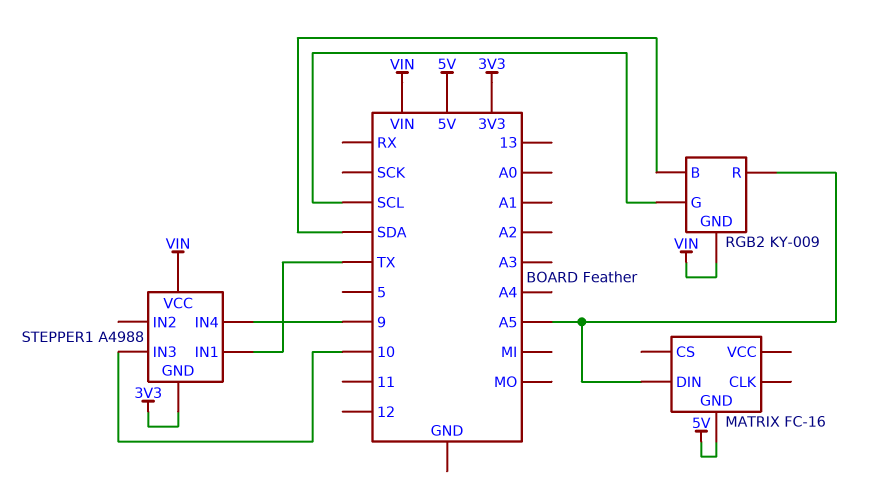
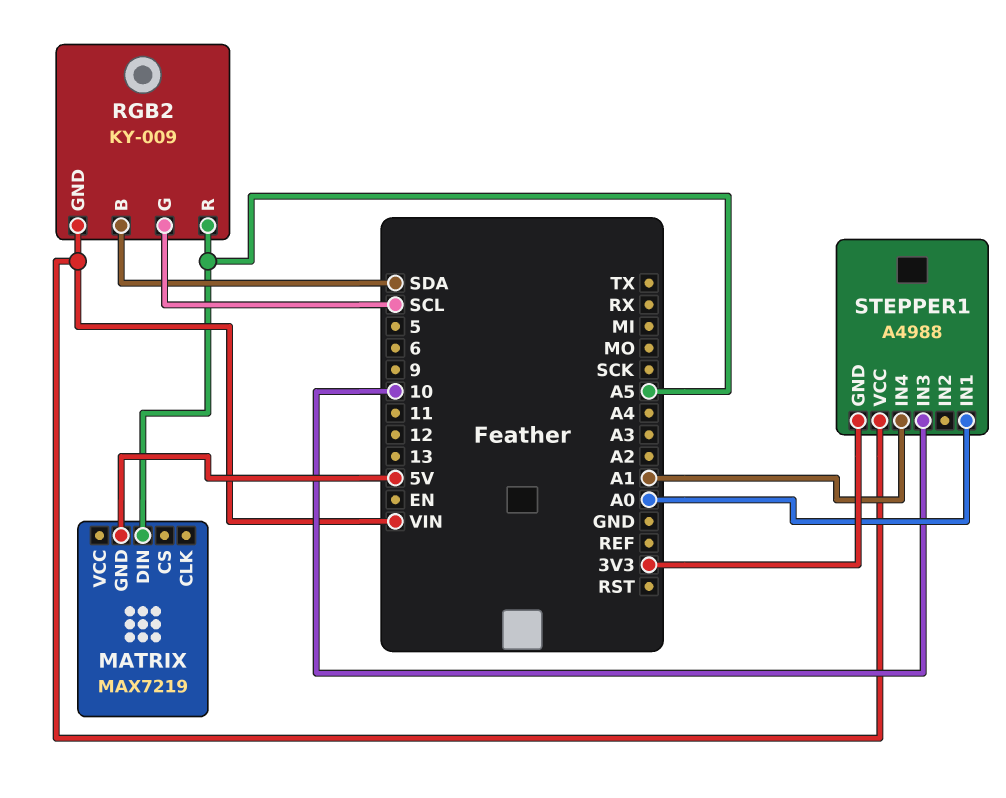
MATRIX: FC-16 -> MAX7219
STEPPER1 pin IN1: TX -> A0
STEPPER1 pin IN4: 9 -> A1

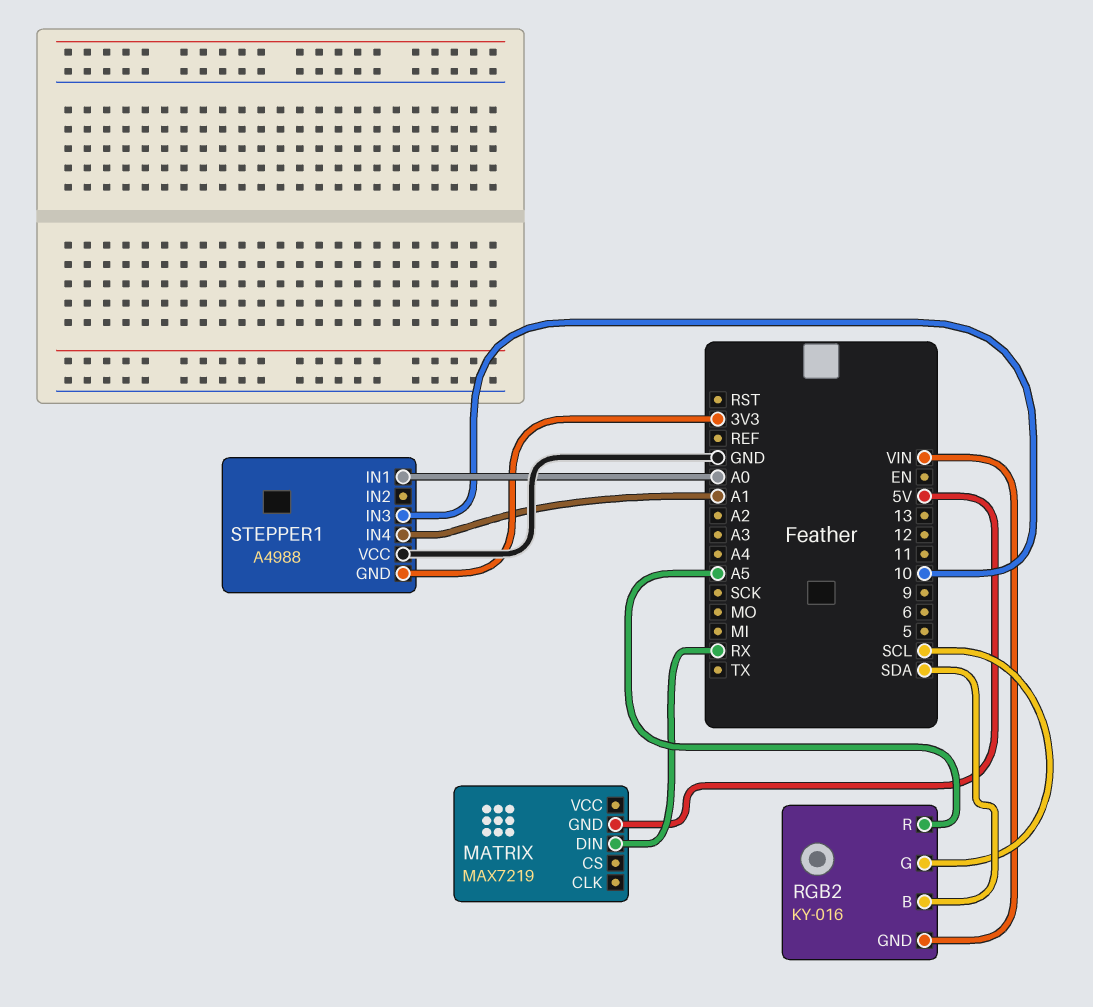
MATRIX pin DIN: A5 -> RX
RGB2: KY-009 -> KY-016
STEPPER1 pin VCC: VIN -> GND

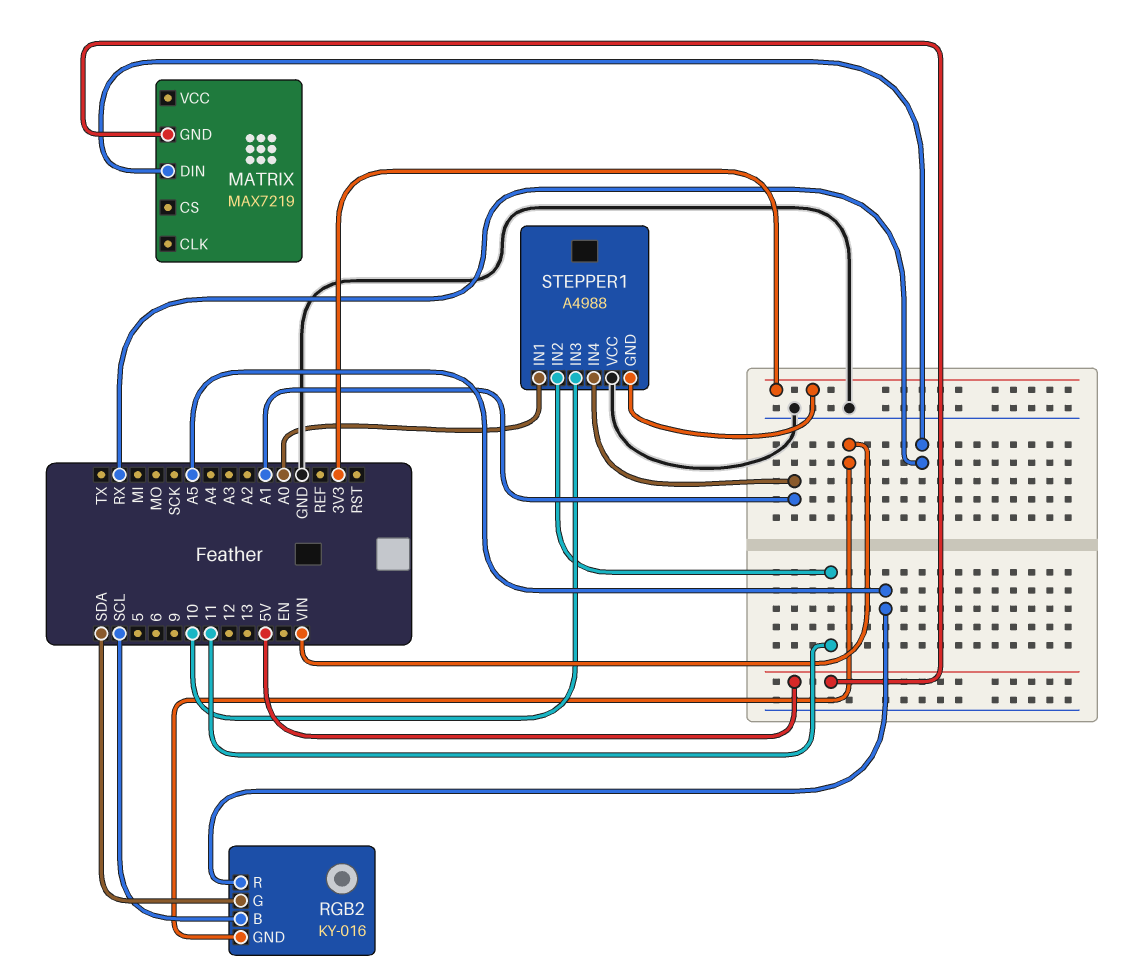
RGB2 pin B: SDA -> SCL
RGB2 pin G: SCL -> SDA
STEPPER1 pin IN2: none -> 11

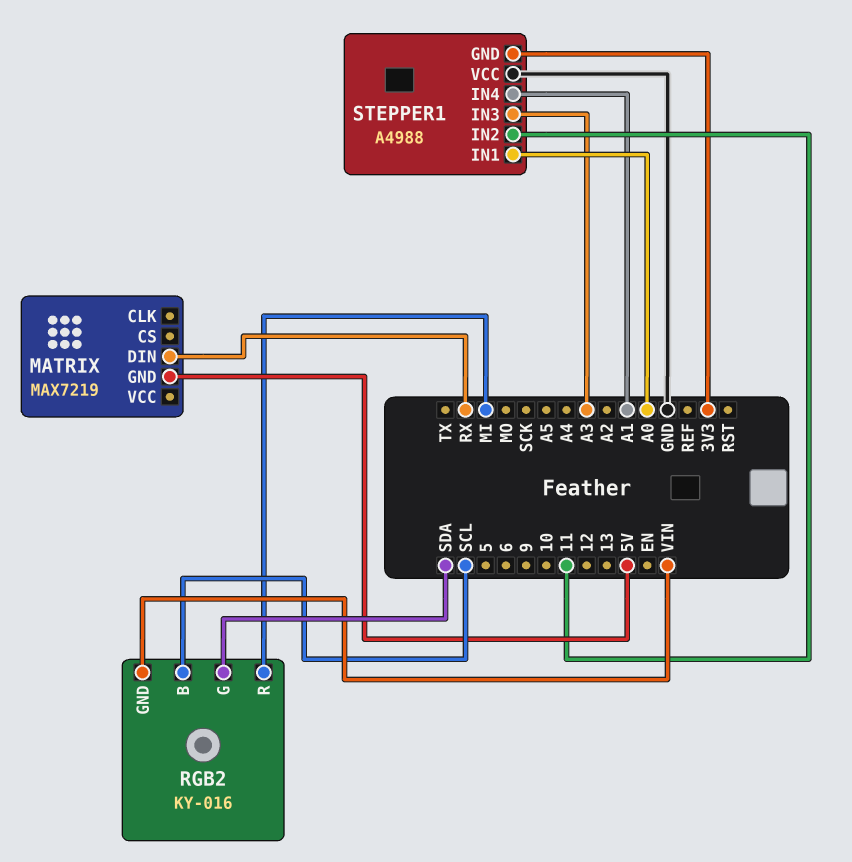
RGB2 pin R: A5 -> MI
STEPPER1 pin IN3: 10 -> A3

